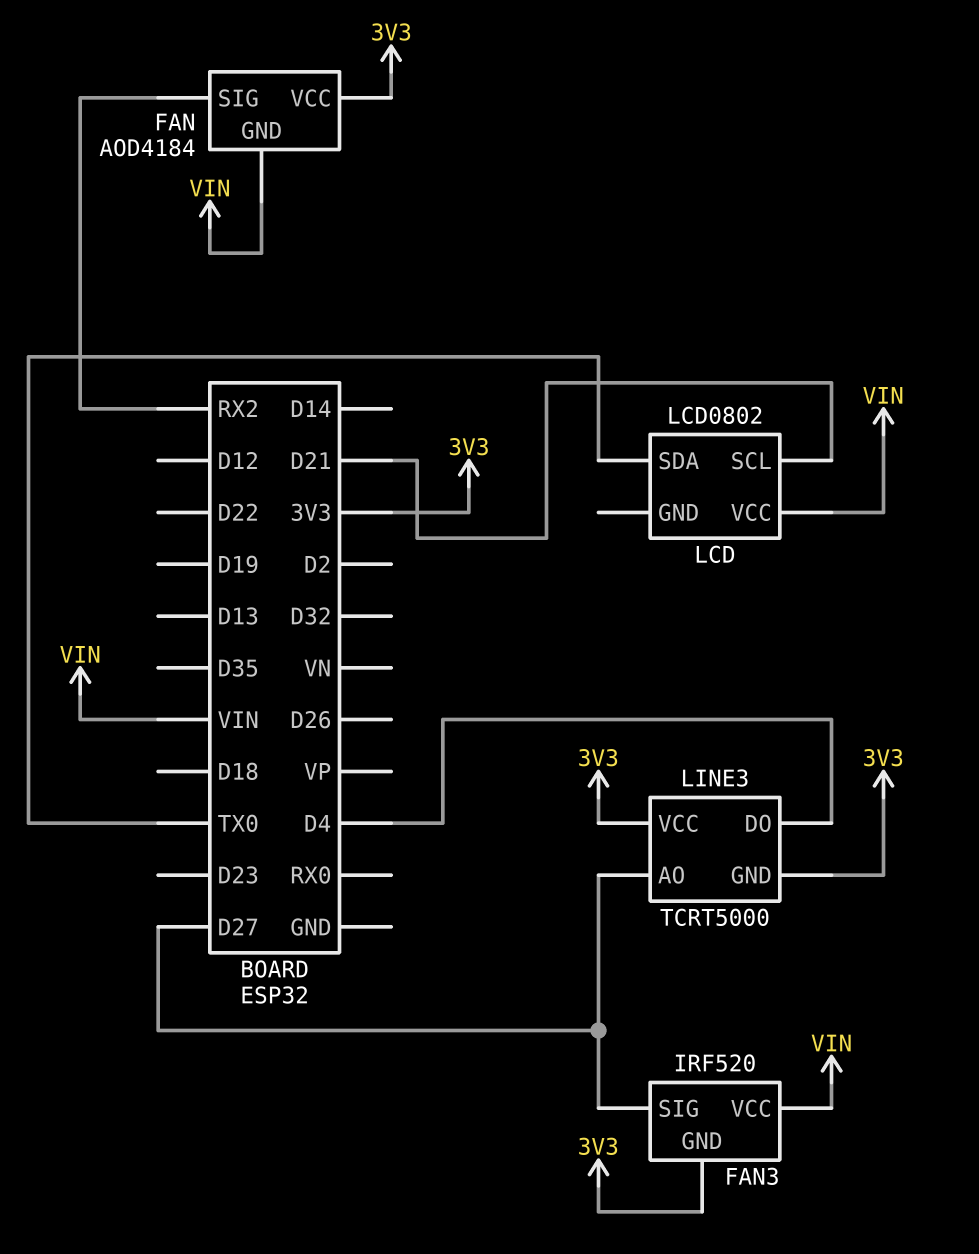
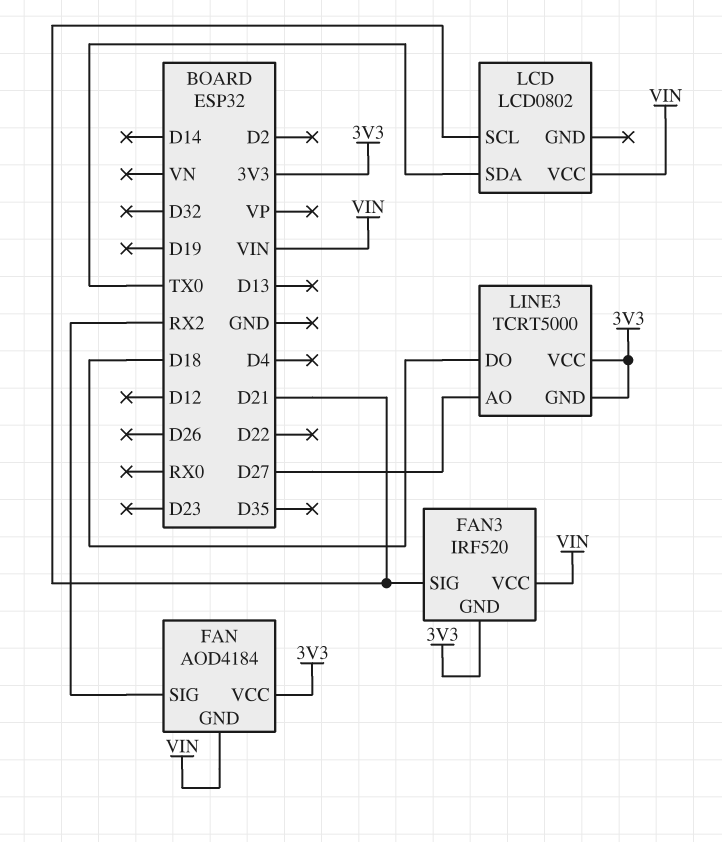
FAN3 pin SIG: D27 -> D21
LINE3 pin DO: D4 -> D18

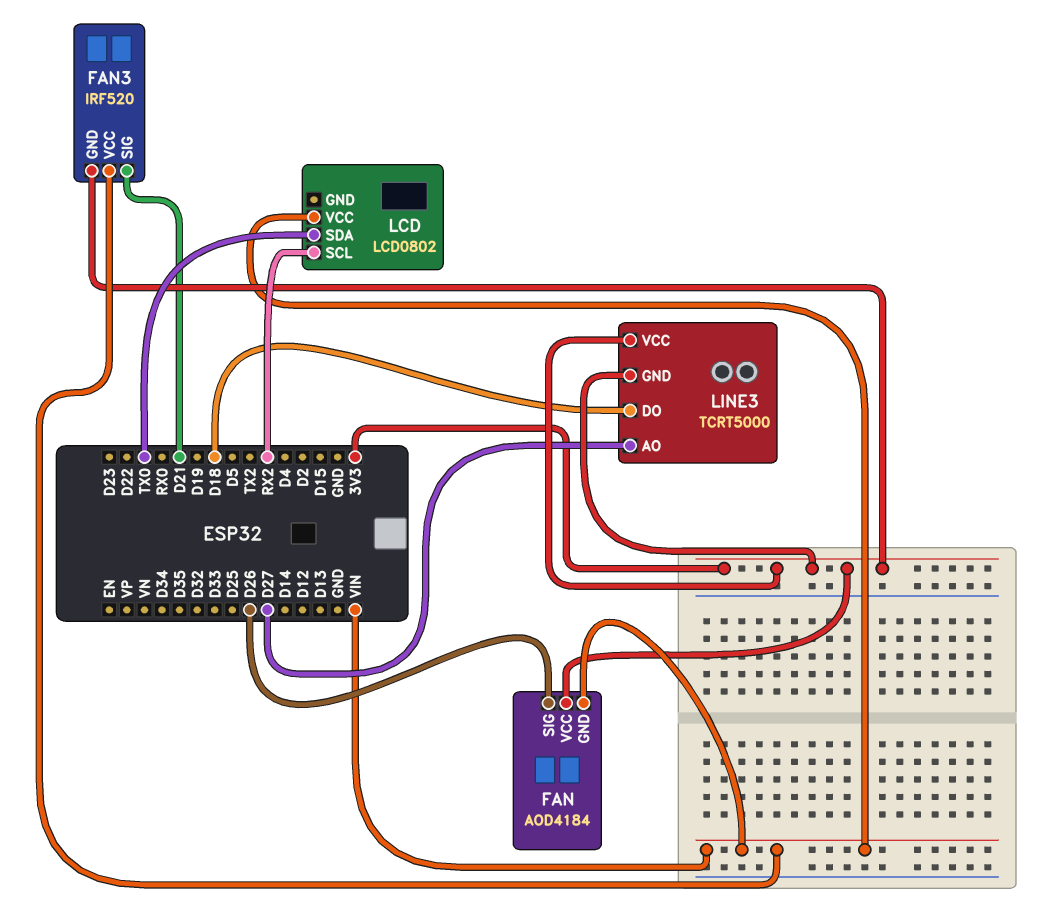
FAN pin SIG: RX2 -> D26
LCD pin SCL: D21 -> RX2

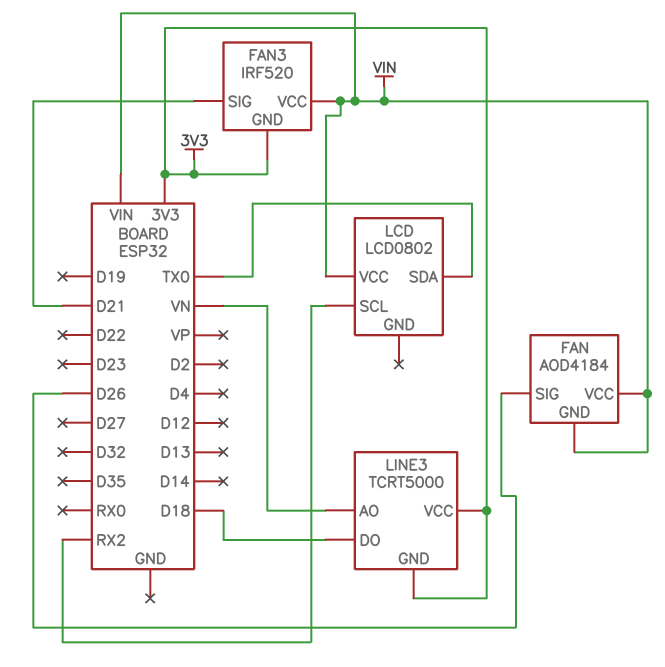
FAN pin VCC: 3V3 -> VIN
LINE3 pin AO: D27 -> VN

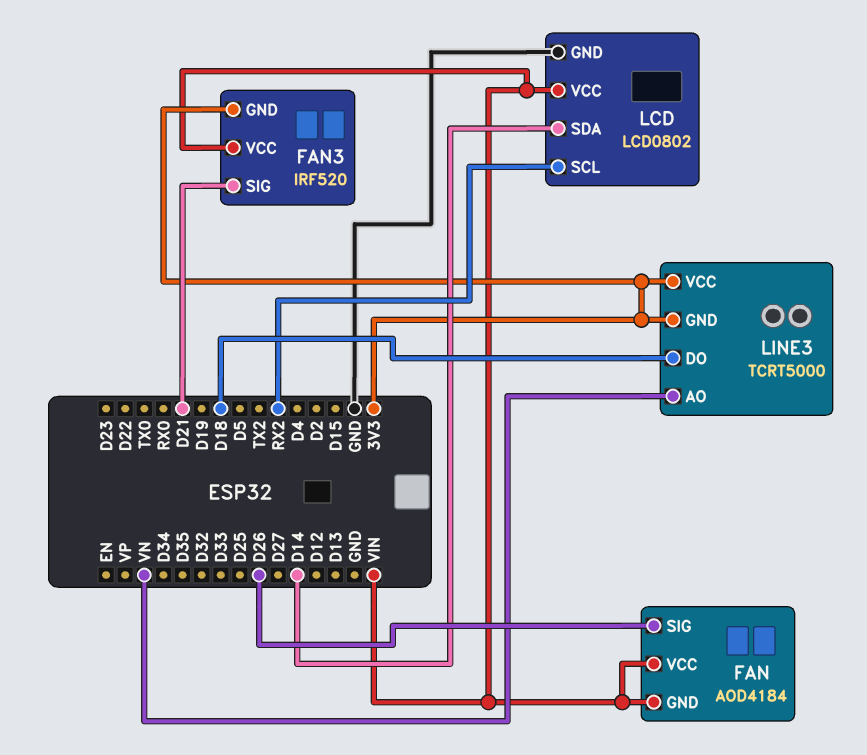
LCD pin GND: none -> GND
LCD pin SDA: TX0 -> D14

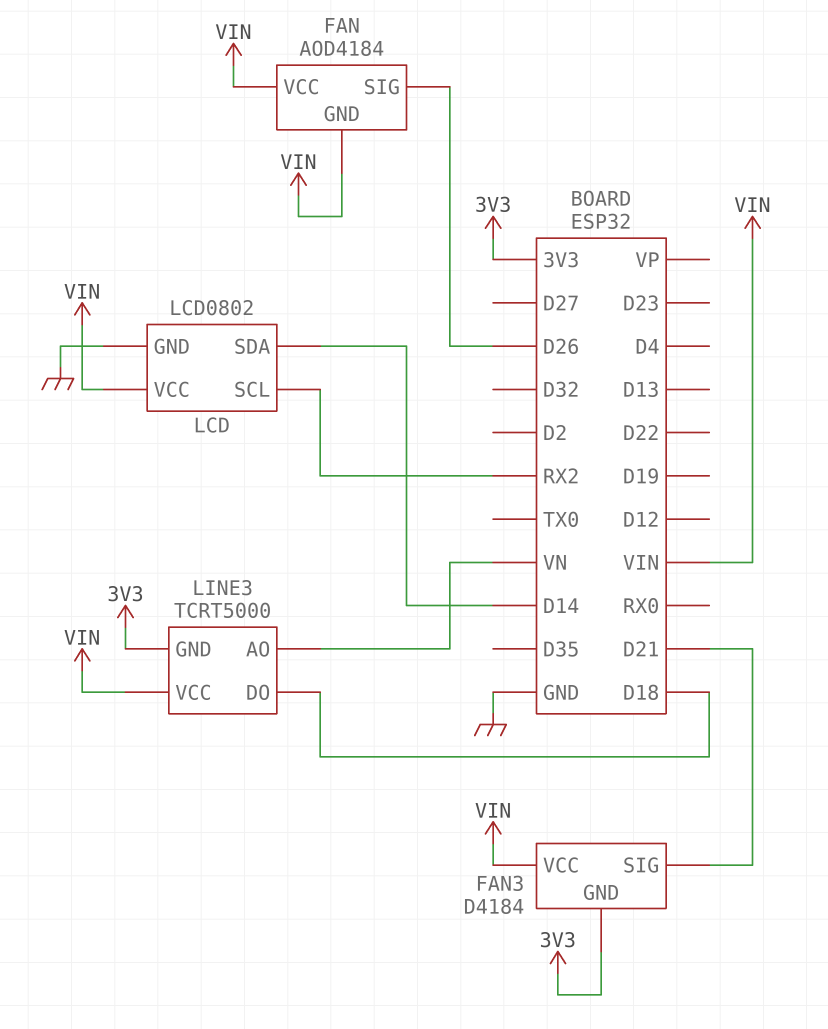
FAN3: IRF520 -> D4184
LINE3 pin VCC: 3V3 -> VIN

